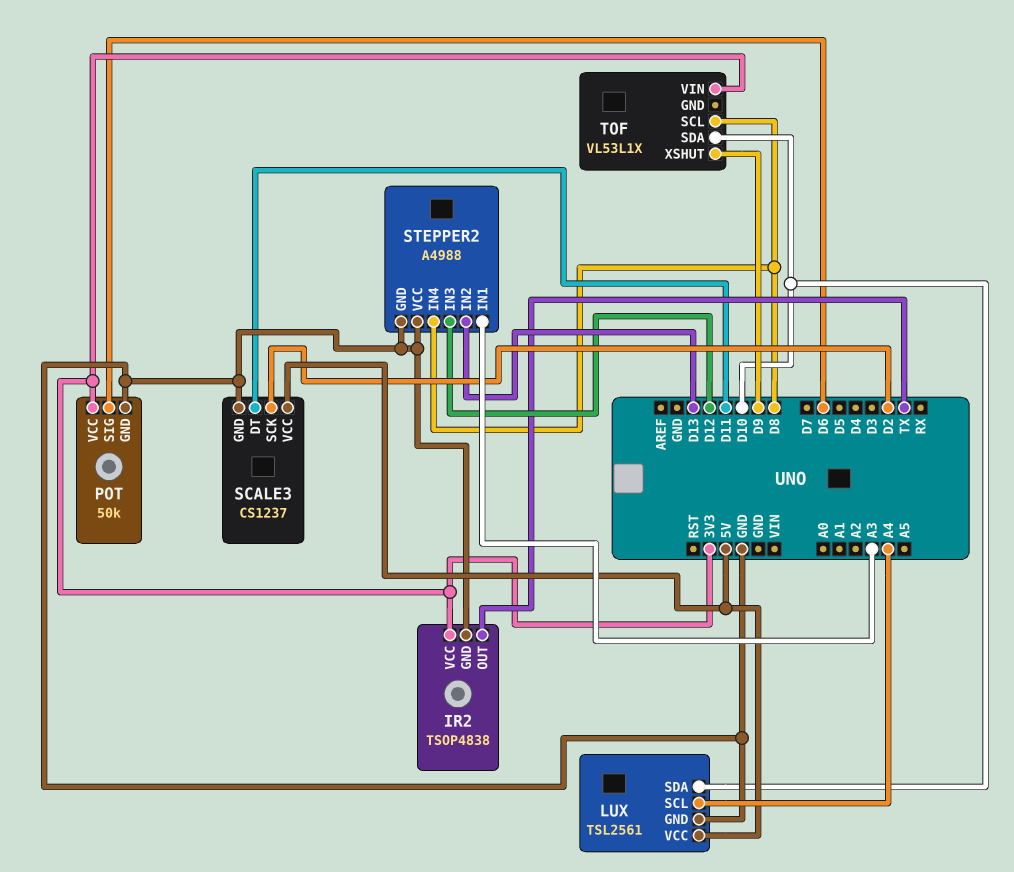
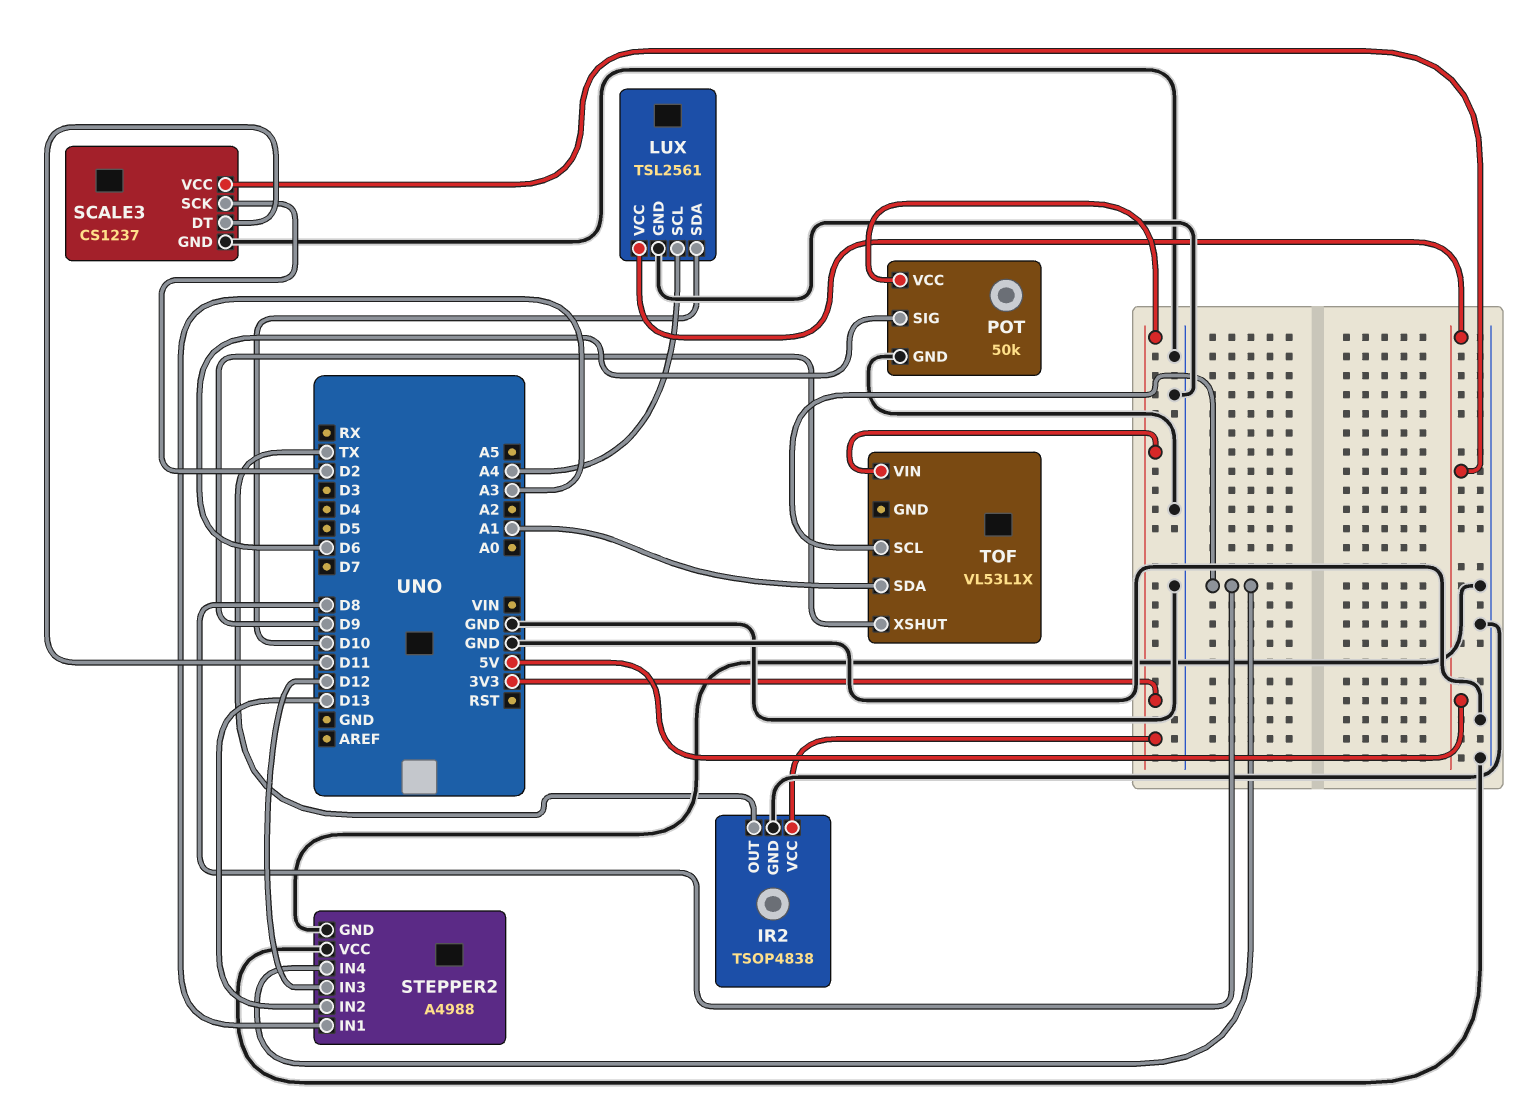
TOF pin SDA: D10 -> A1

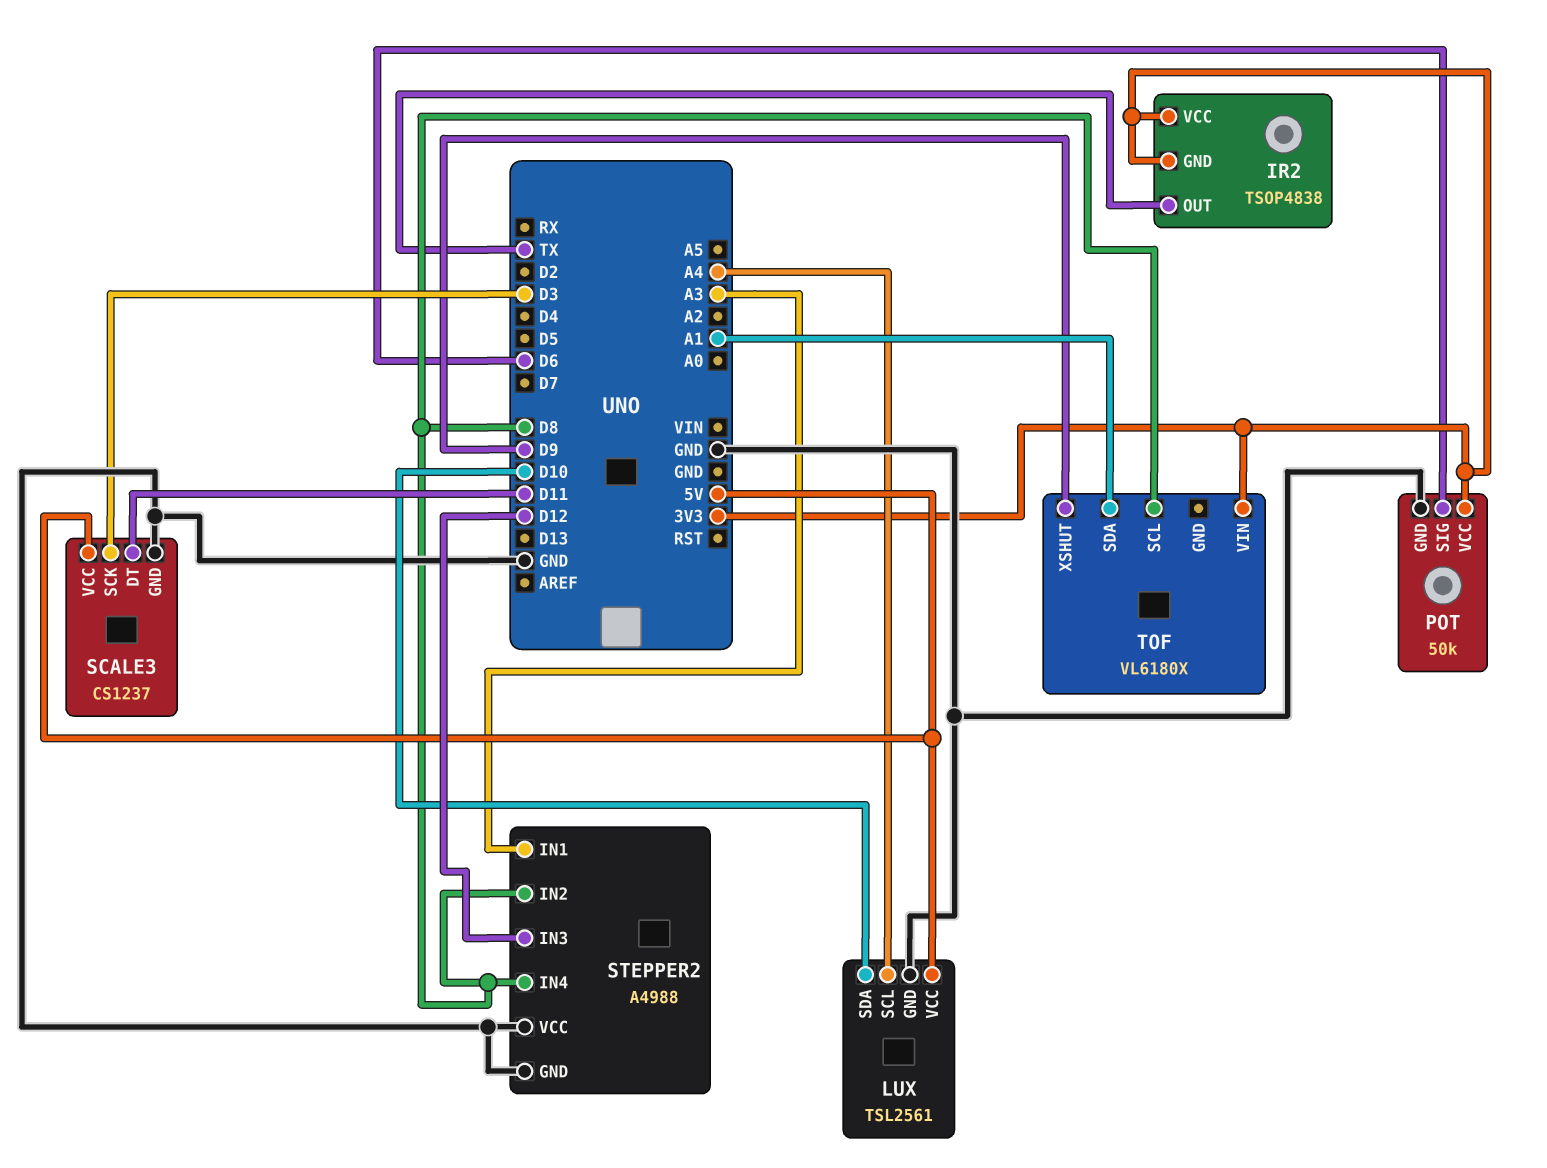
IR2 pin GND: GND -> 3V3
SCALE3 pin SCK: D2 -> D3
STEPPER2 pin IN2: D13 -> D8
TOF: VL53L1X -> VL6180X

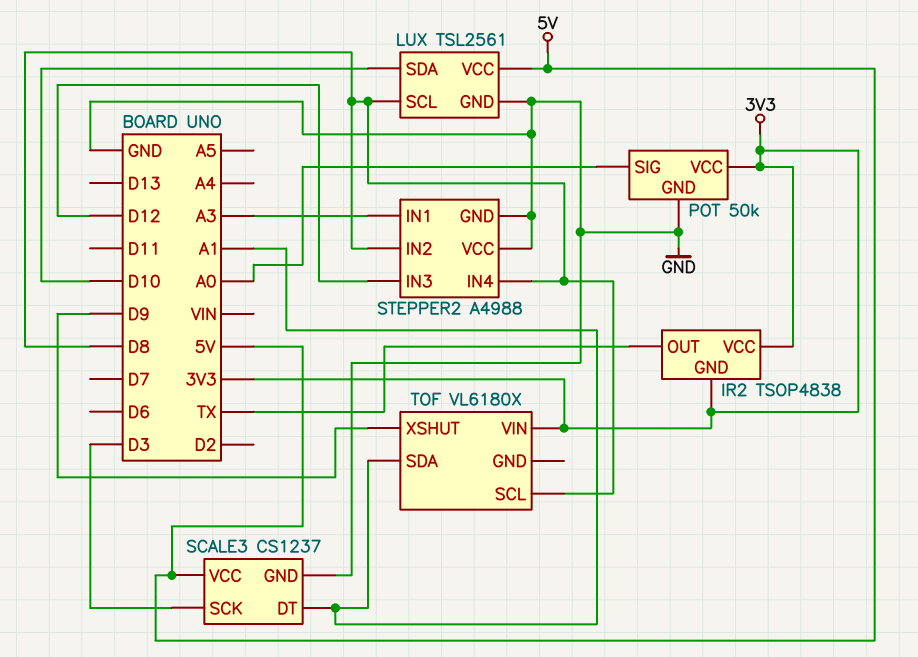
LUX pin SCL: A4 -> D8
POT pin SIG: D6 -> A0
SCALE3 pin DT: D11 -> A1

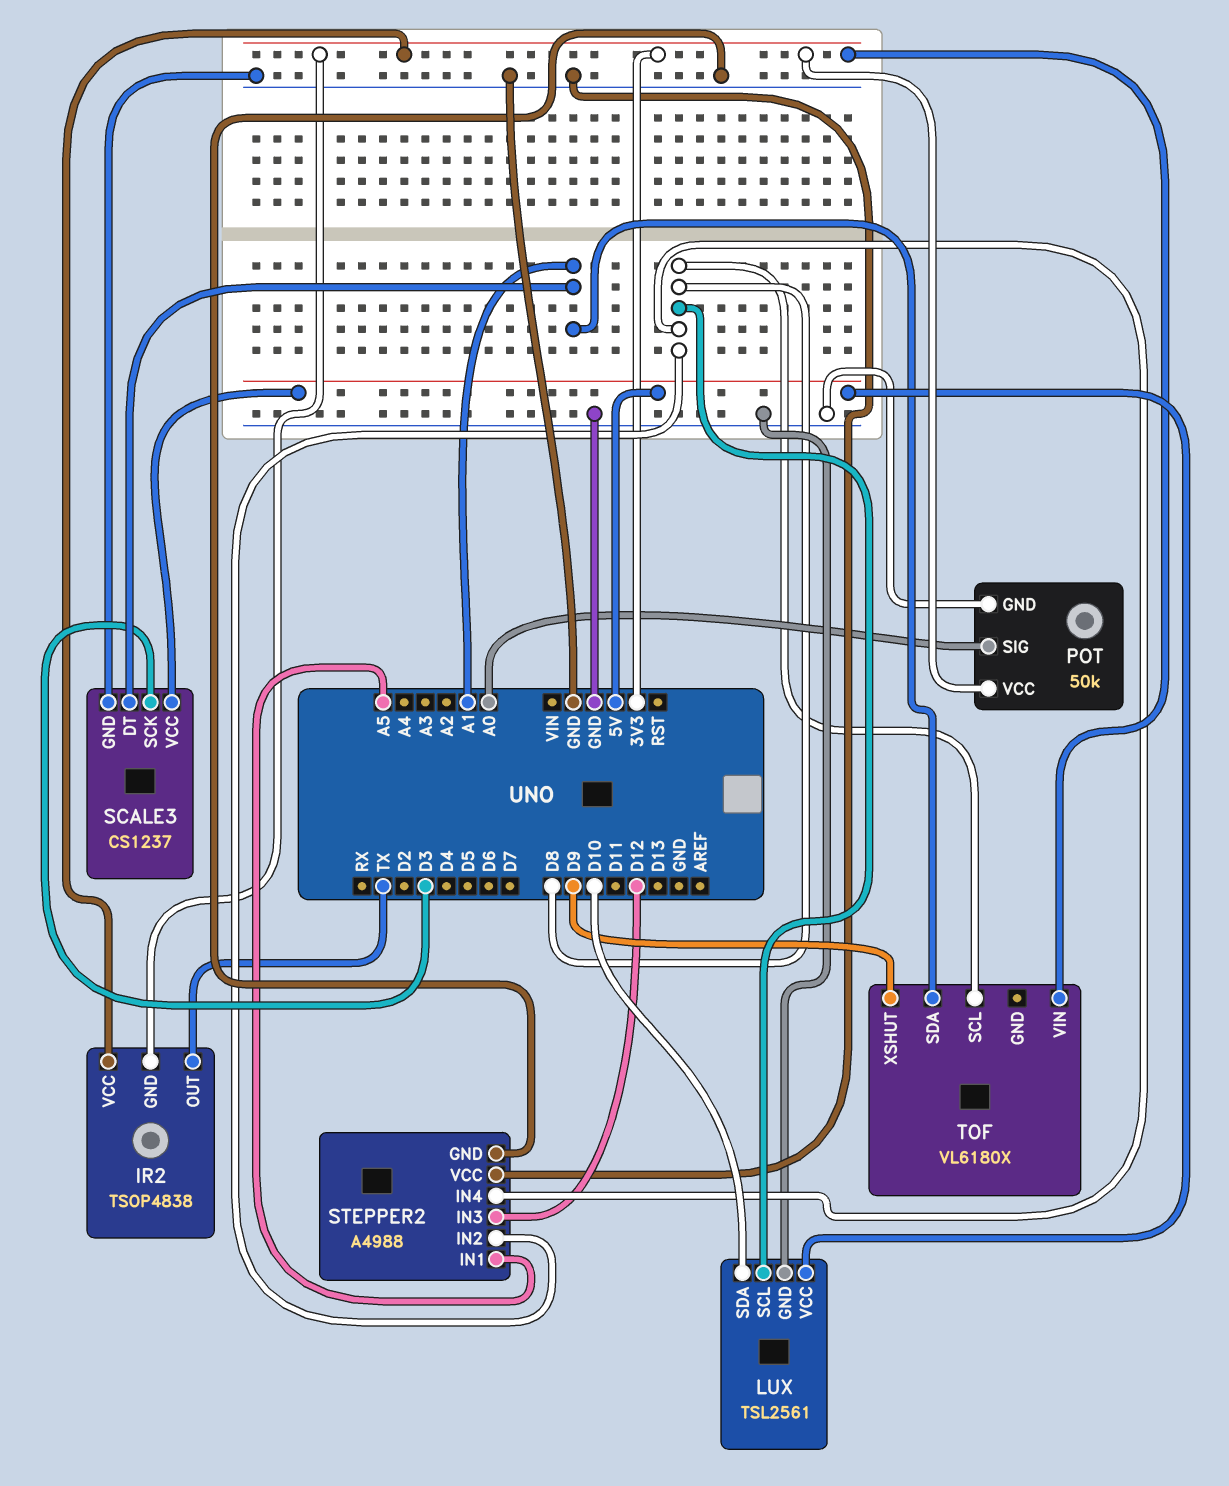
STEPPER2 pin IN1: A3 -> A5

